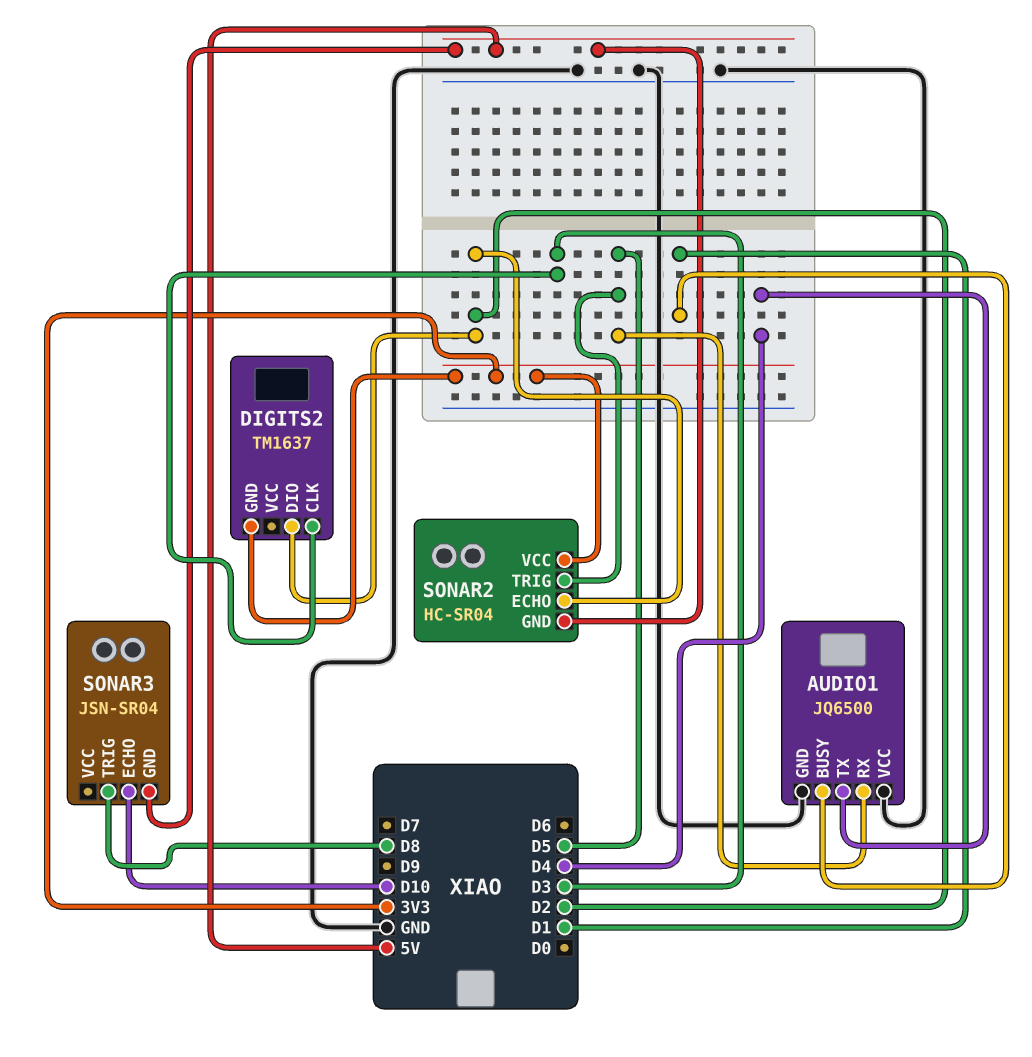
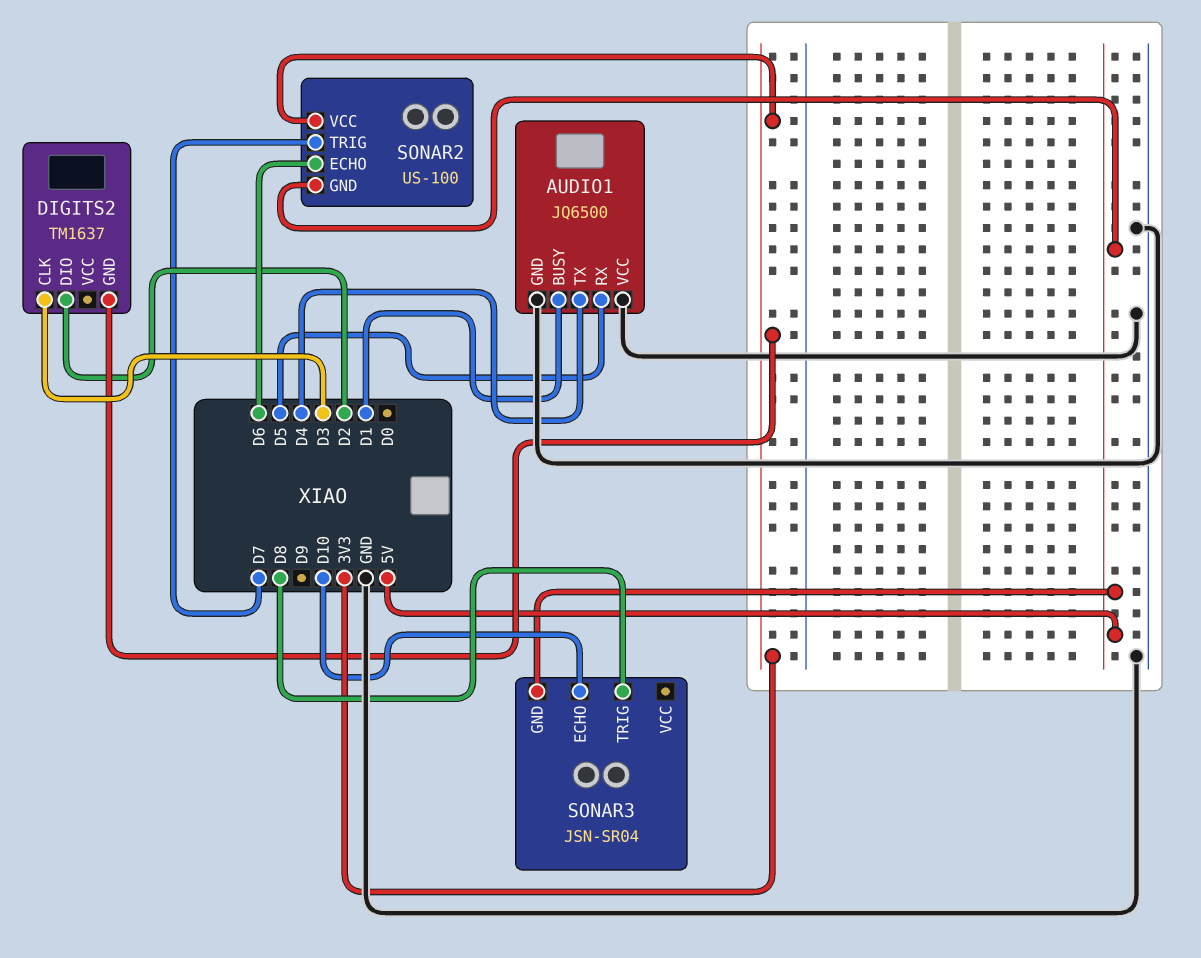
SONAR2: HC-SR04 -> US-100
SONAR2 pin ECHO: D2 -> D6
SONAR2 pin TRIG: D5 -> D7

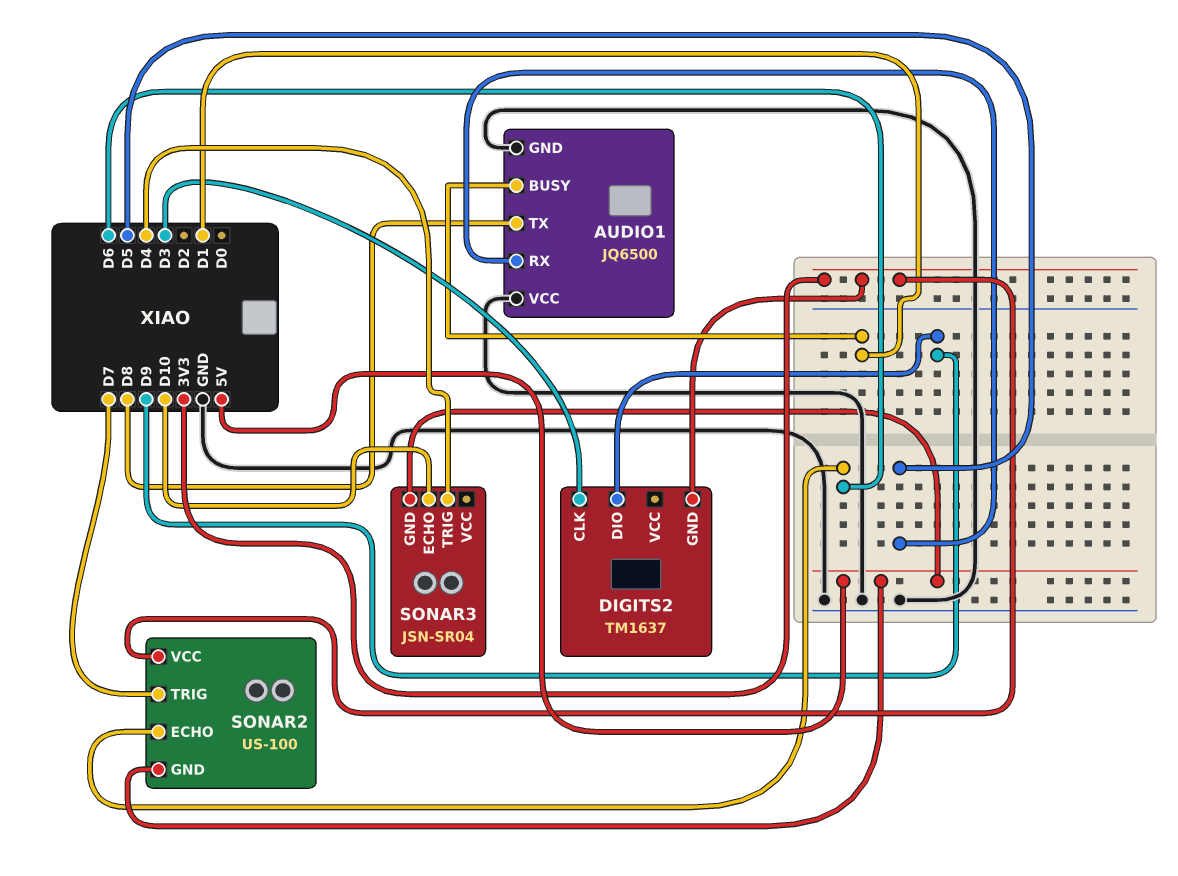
AUDIO1 pin TX: D4 -> D8
DIGITS2 pin DIO: D2 -> D9
SONAR3 pin TRIG: D8 -> D4

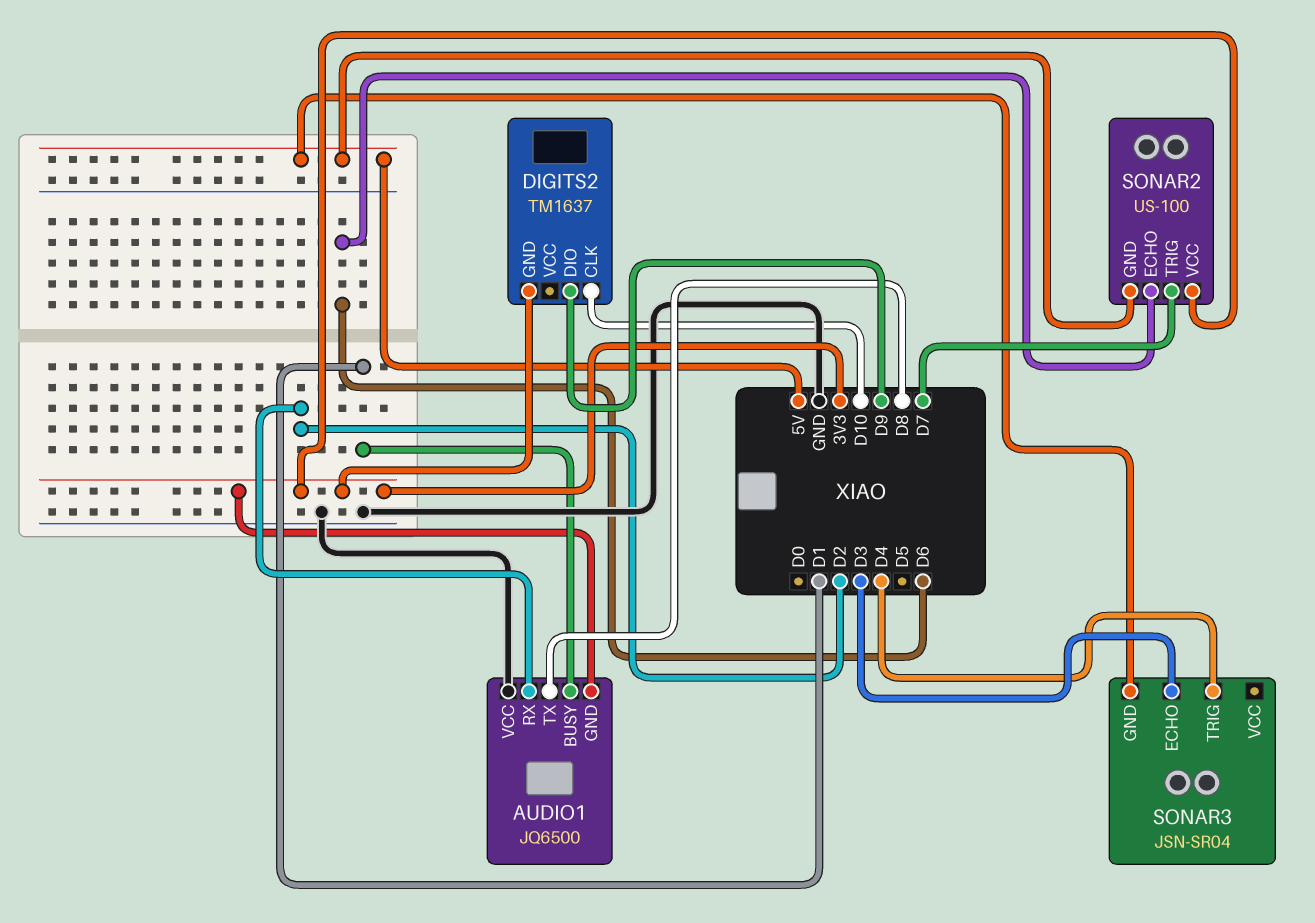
AUDIO1 pin GND: GND -> 3V3
AUDIO1 pin RX: D5 -> D2
DIGITS2 pin CLK: D3 -> D10
SONAR3 pin ECHO: D10 -> D3

